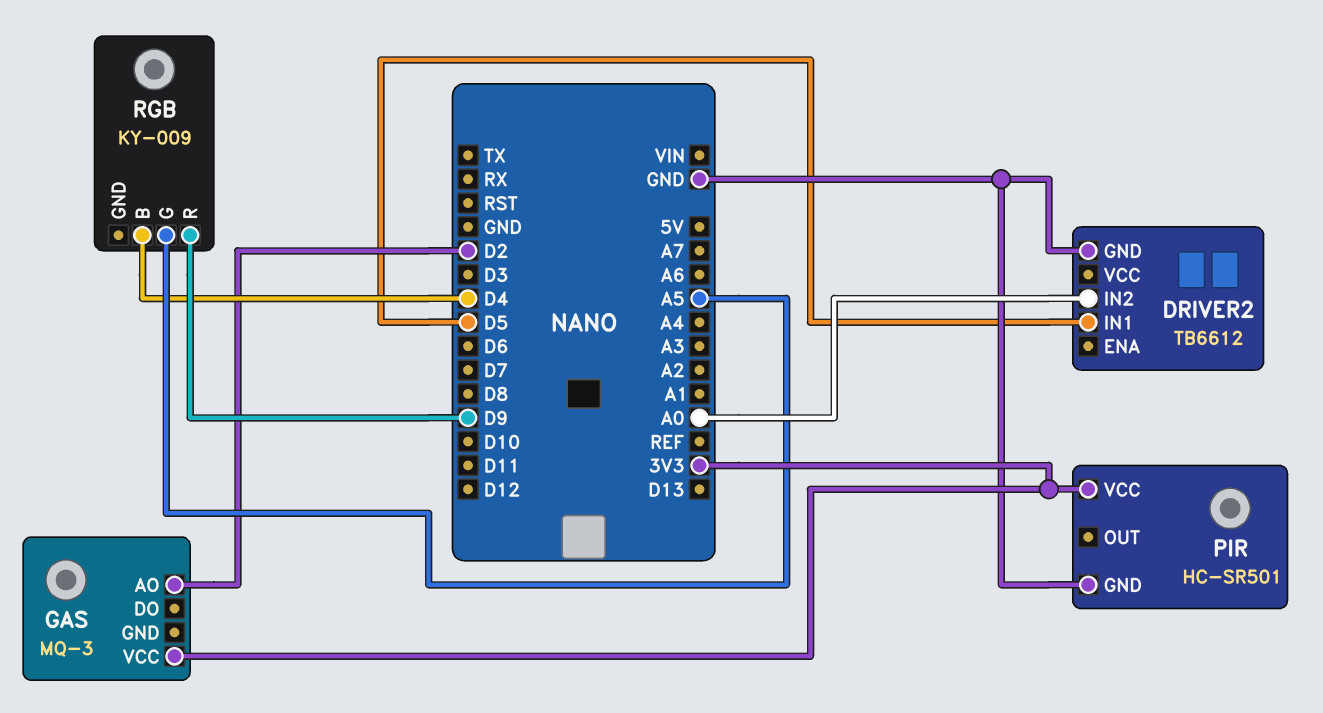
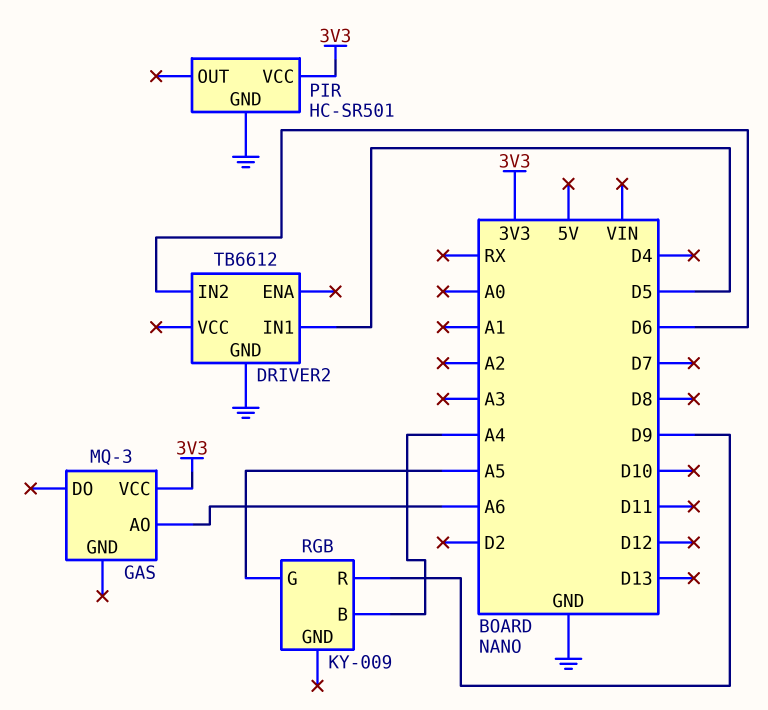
DRIVER2 pin IN2: A0 -> D6
GAS pin AO: D2 -> A6
RGB pin B: D4 -> A4

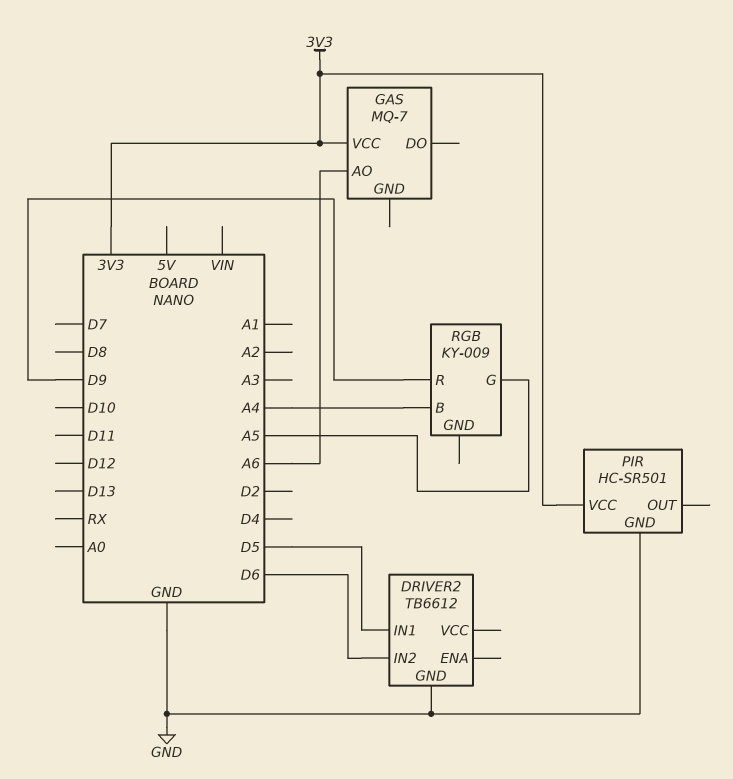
GAS: MQ-3 -> MQ-7

